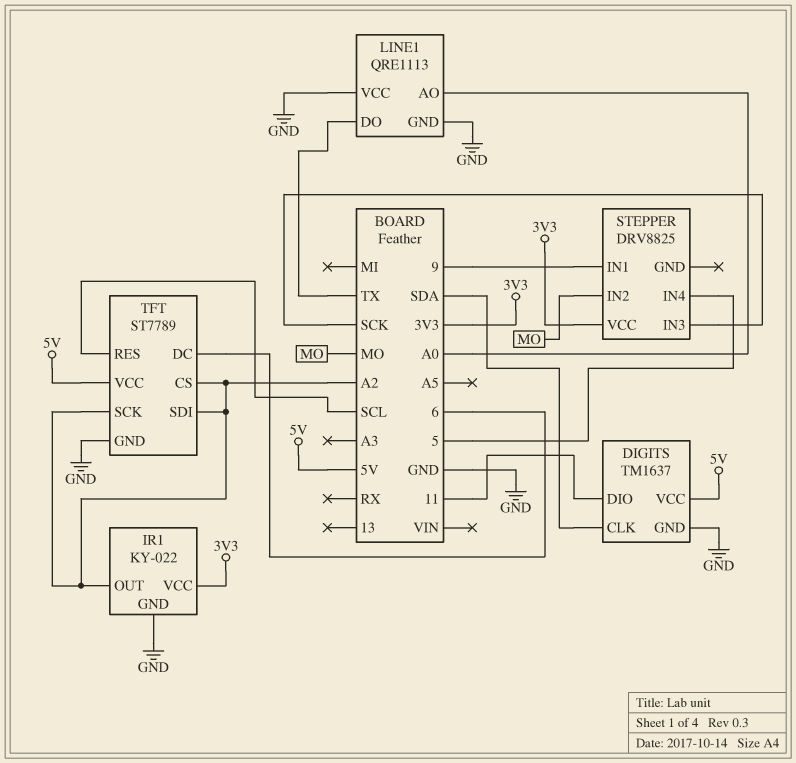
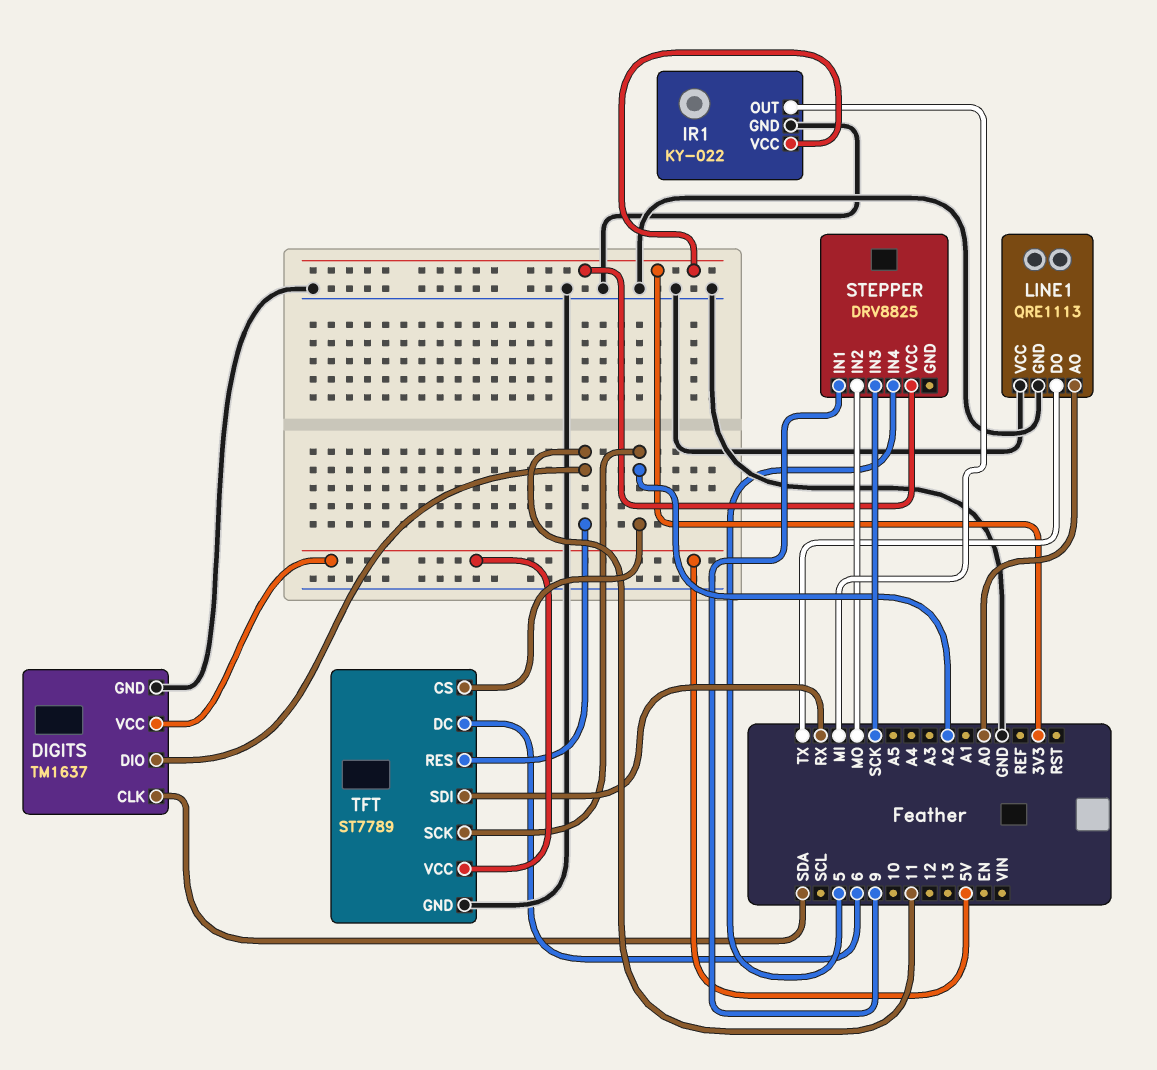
IR1 pin OUT: A2 -> MI
TFT pin RES: SCL -> 11
TFT pin SDI: A2 -> RX

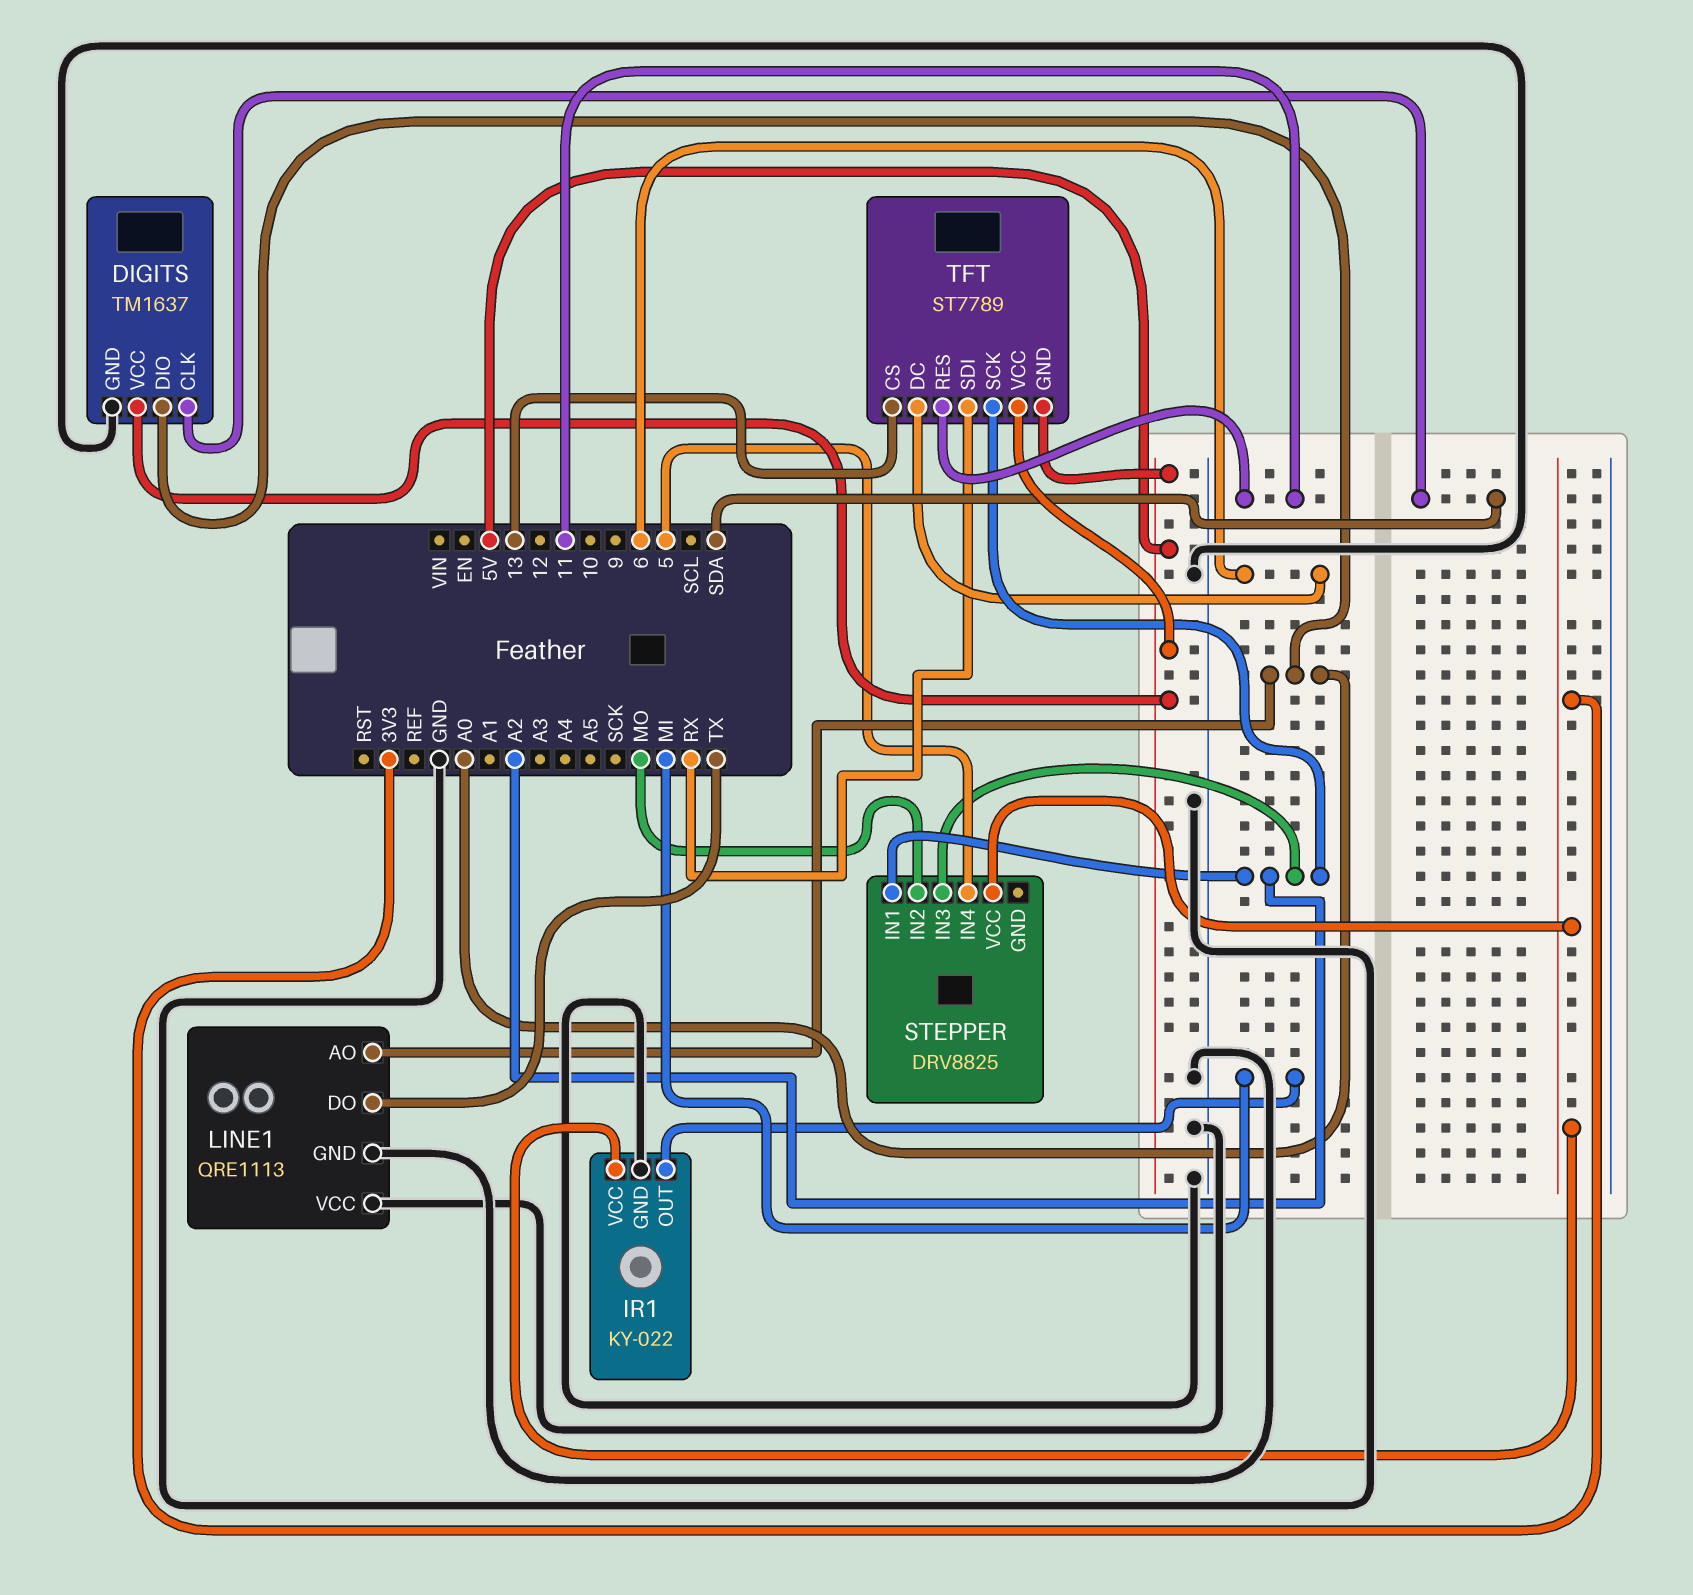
DIGITS pin DIO: 11 -> A0
STEPPER pin IN1: 9 -> A2
STEPPER pin IN3: SCK -> A2
TFT pin CS: A2 -> 13
TFT pin GND: GND -> 5V

